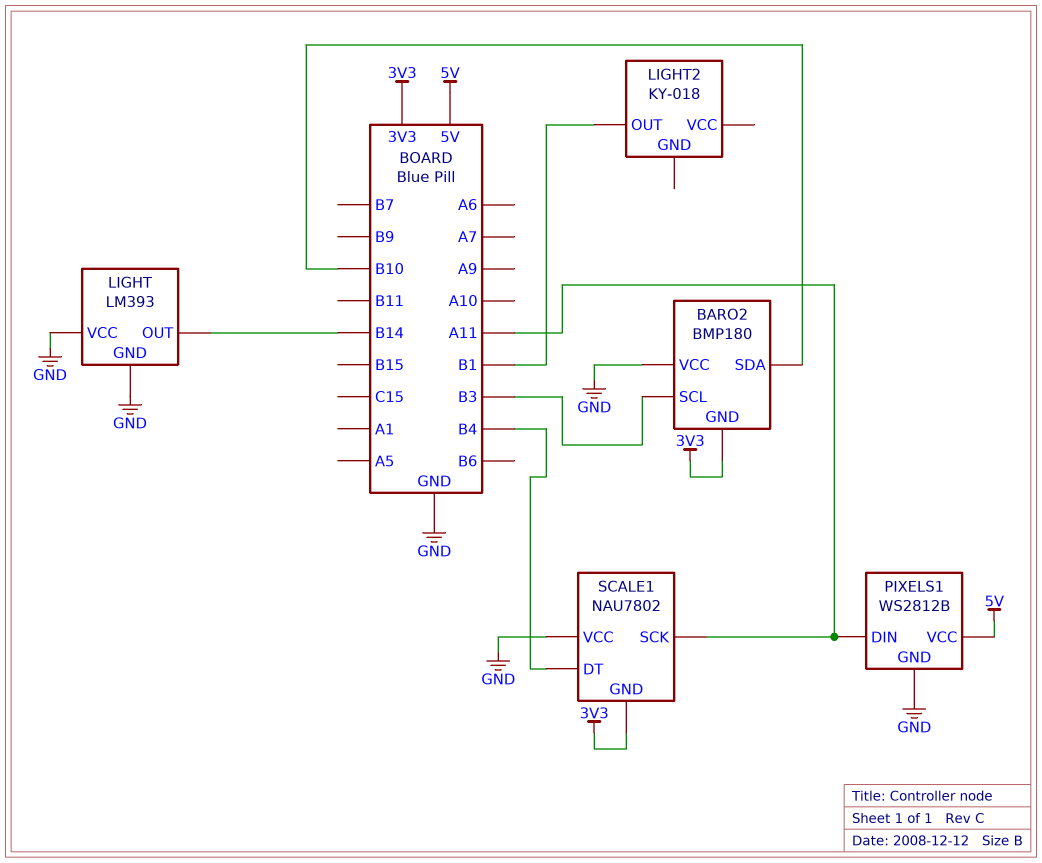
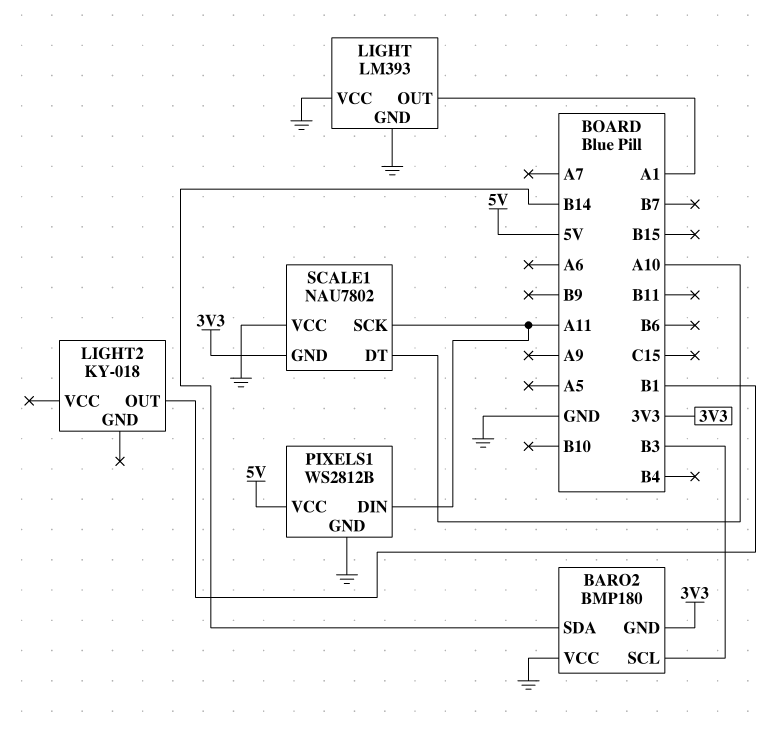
BARO2 pin SDA: B10 -> B14
LIGHT pin OUT: B14 -> A1
SCALE1 pin DT: B4 -> A10

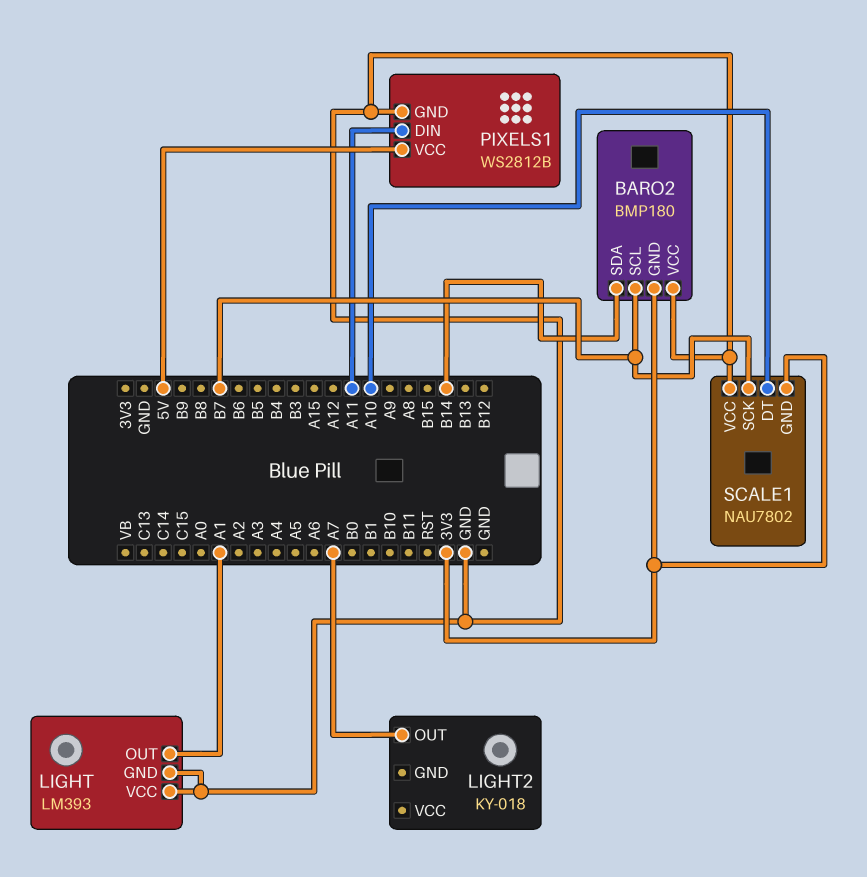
BARO2 pin SCL: B3 -> B7
LIGHT2 pin OUT: B1 -> A7
SCALE1 pin SCK: A11 -> B7

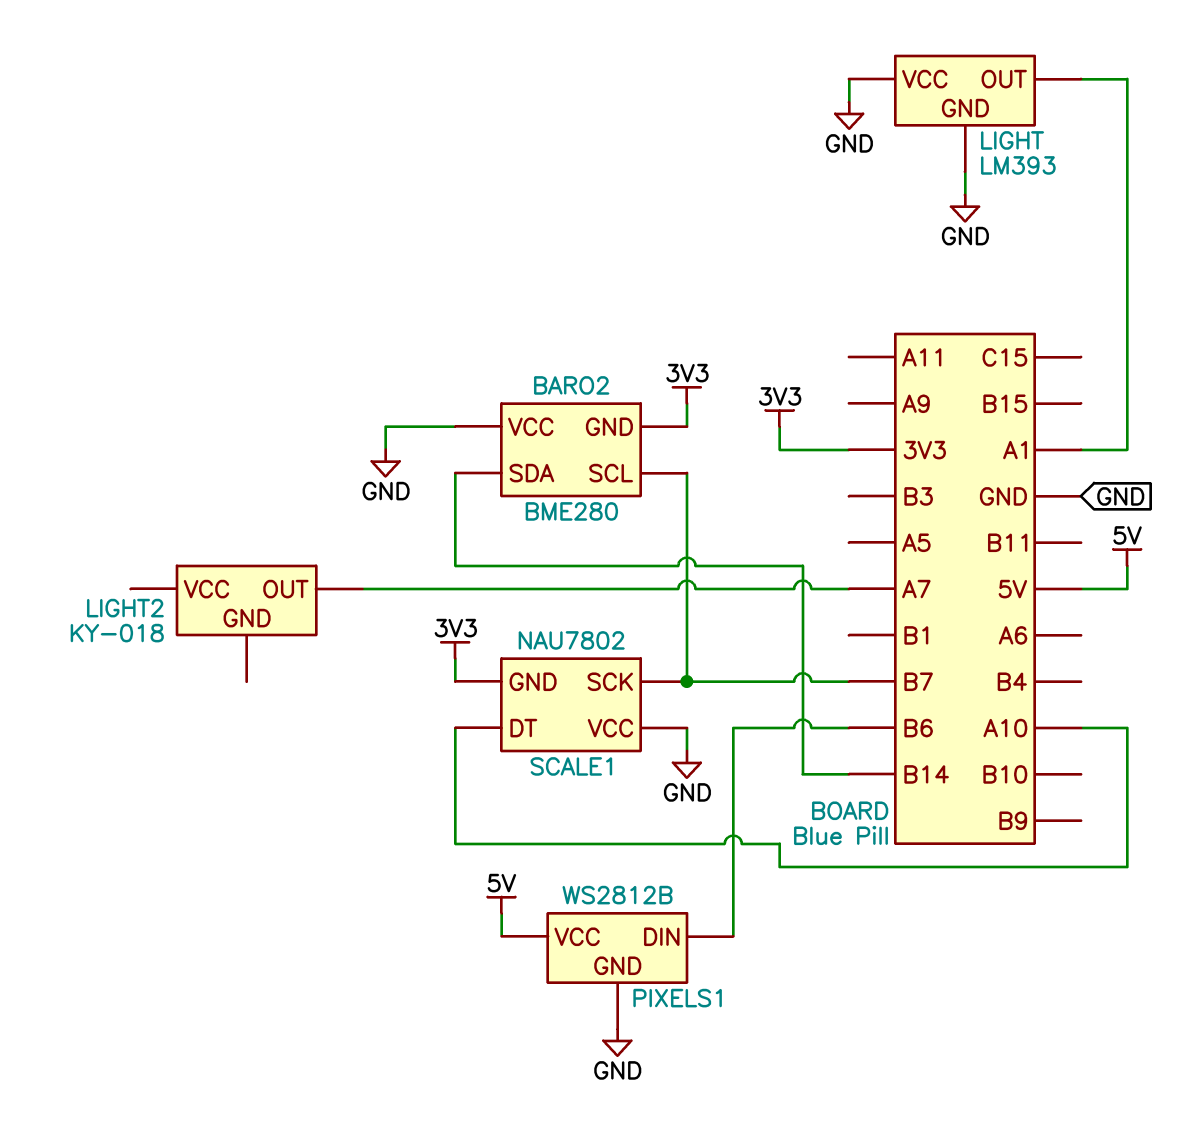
BARO2: BMP180 -> BME280
PIXELS1 pin DIN: A11 -> B6

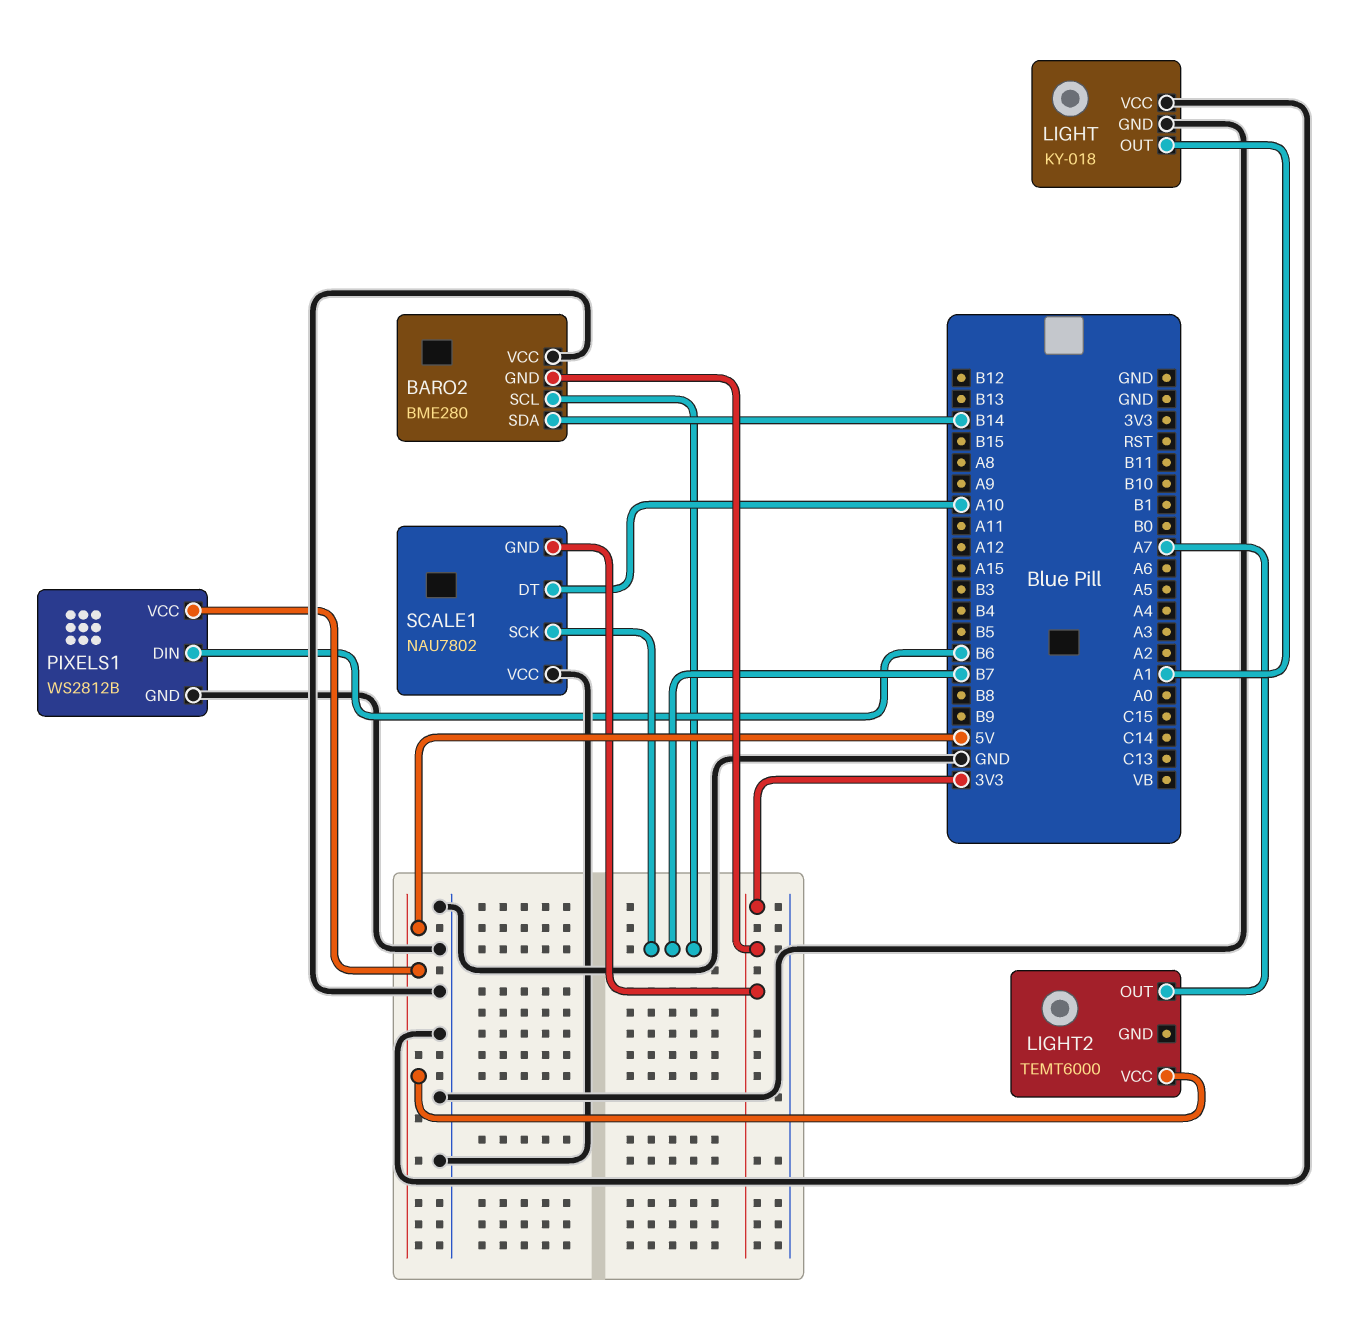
LIGHT: LM393 -> KY-018
LIGHT2: KY-018 -> TEMT6000
LIGHT2 pin VCC: none -> 5V

